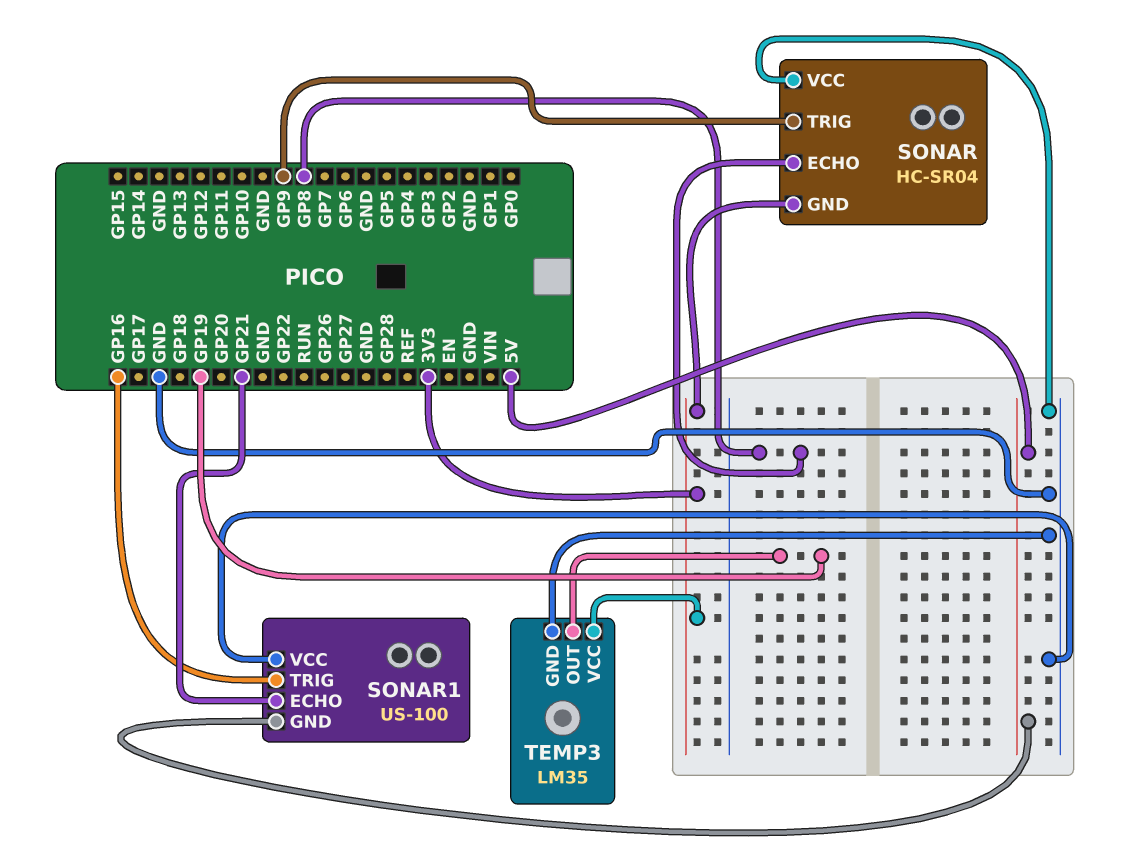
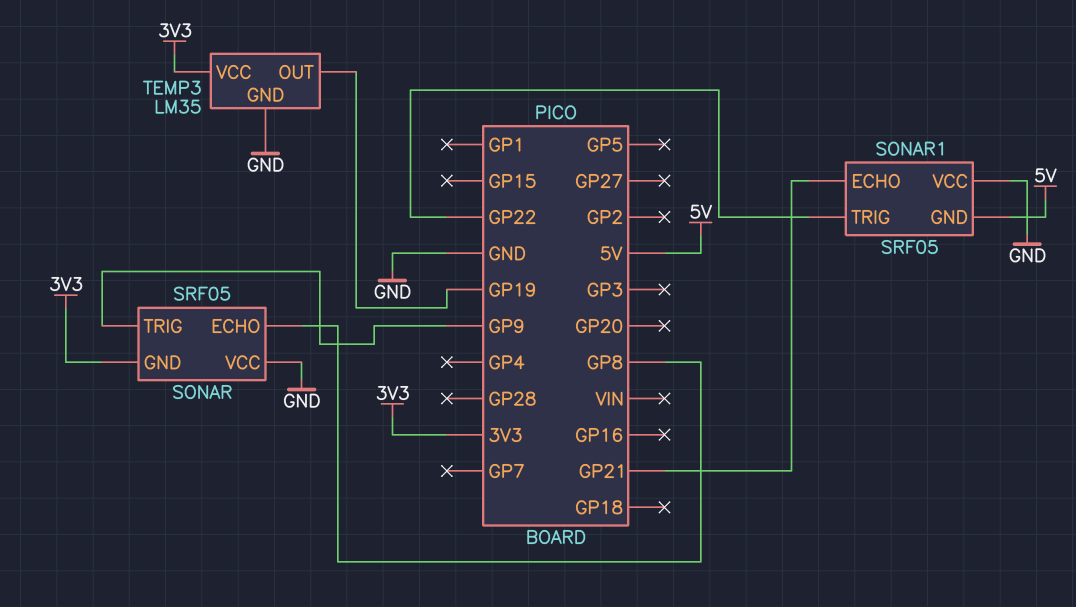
SONAR: HC-SR04 -> SRF05
SONAR1: US-100 -> SRF05
SONAR1 pin TRIG: GP16 -> GP22

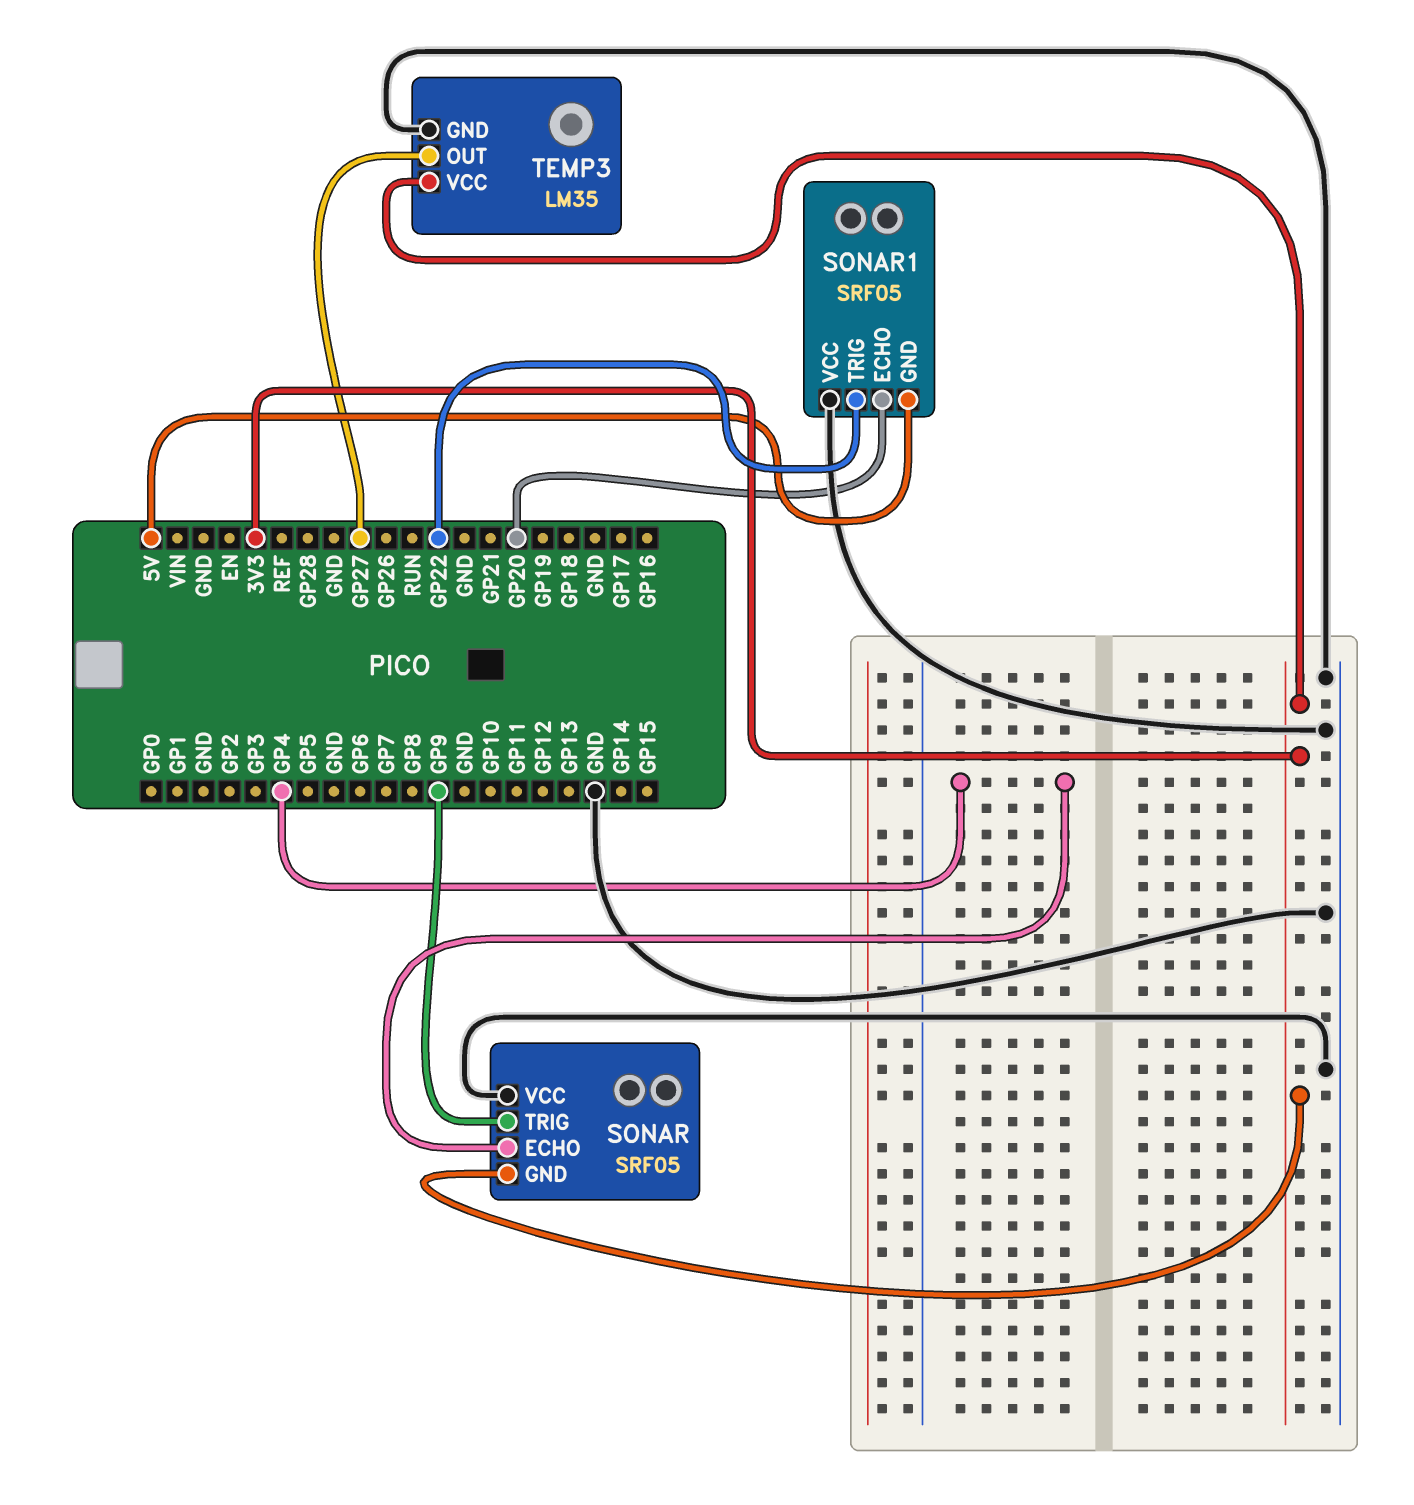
SONAR pin ECHO: GP8 -> GP4
SONAR1 pin ECHO: GP21 -> GP20
TEMP3 pin OUT: GP19 -> GP27

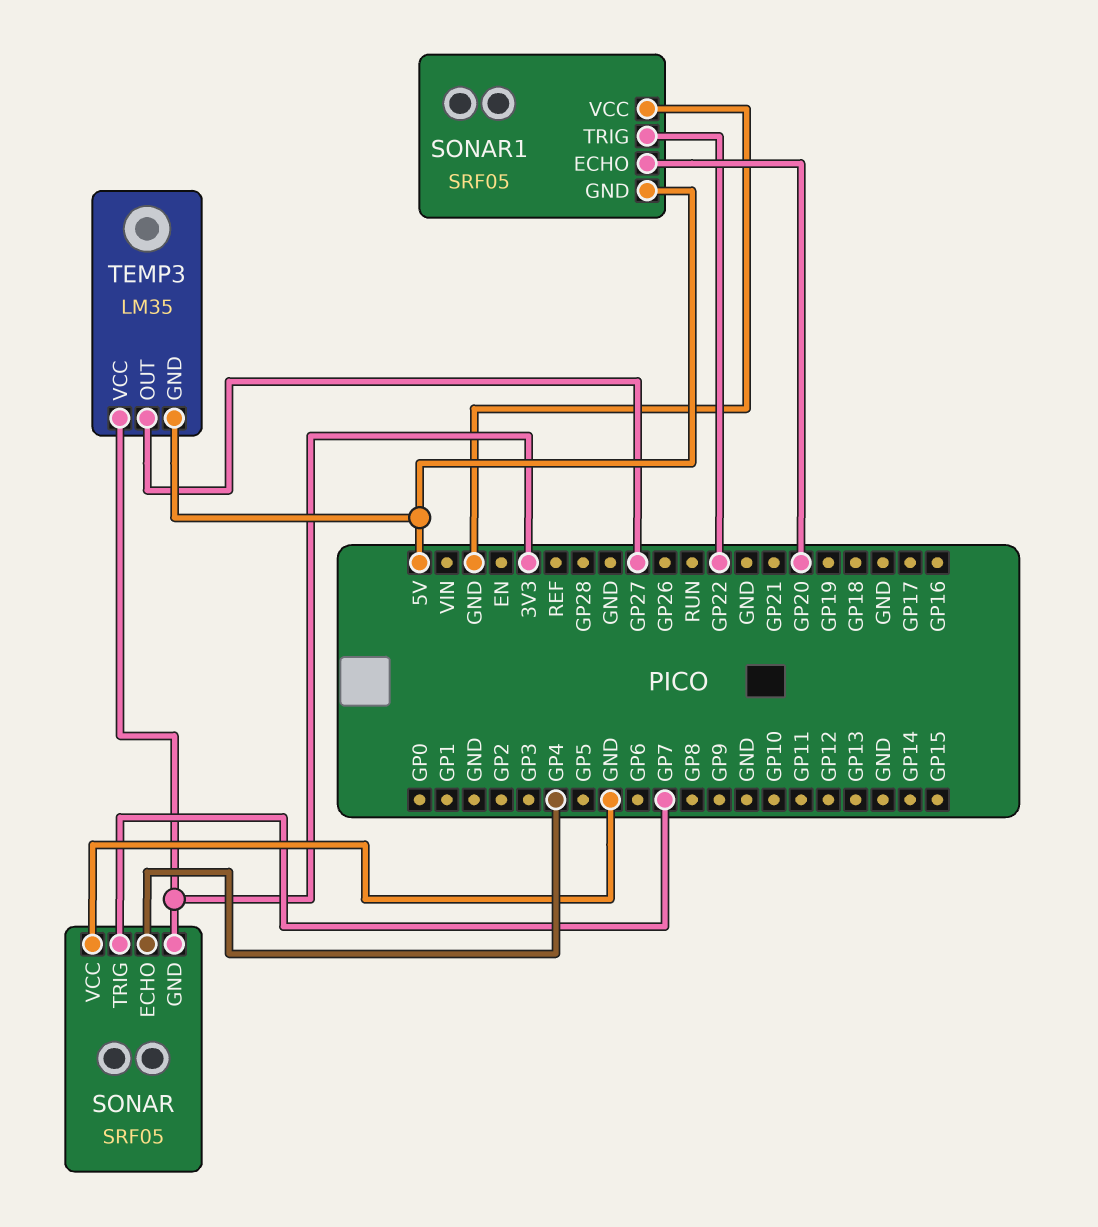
SONAR pin TRIG: GP9 -> GP7
TEMP3 pin GND: GND -> 5V

